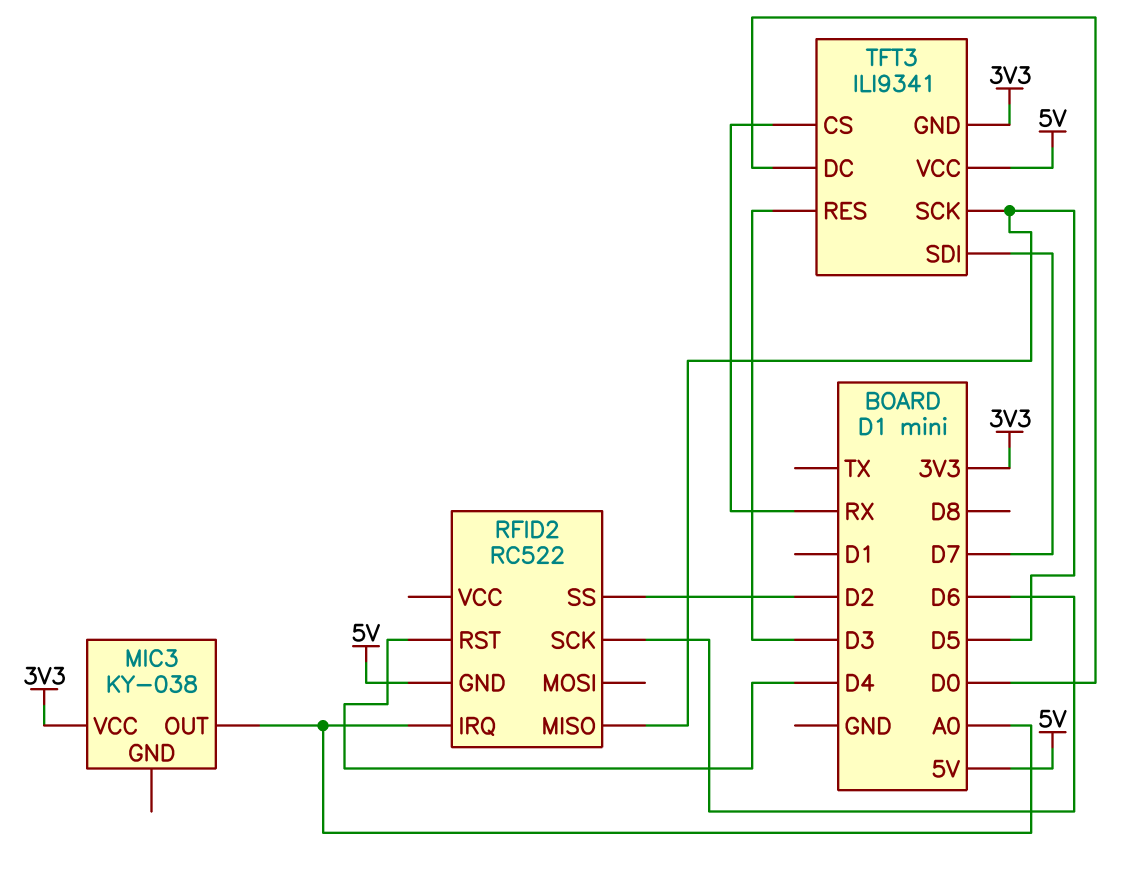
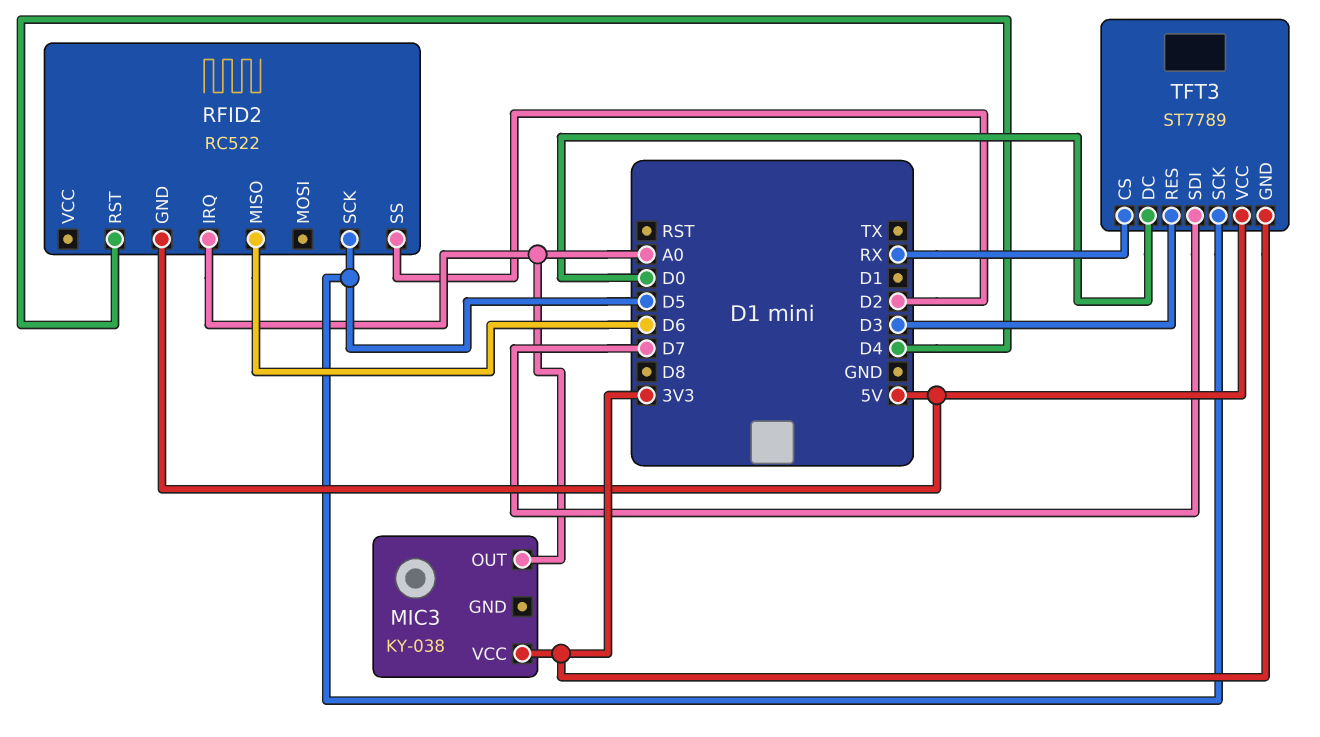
RFID2 pin MISO: D5 -> D6
RFID2 pin SCK: D6 -> D5
TFT3: ILI9341 -> ST7789

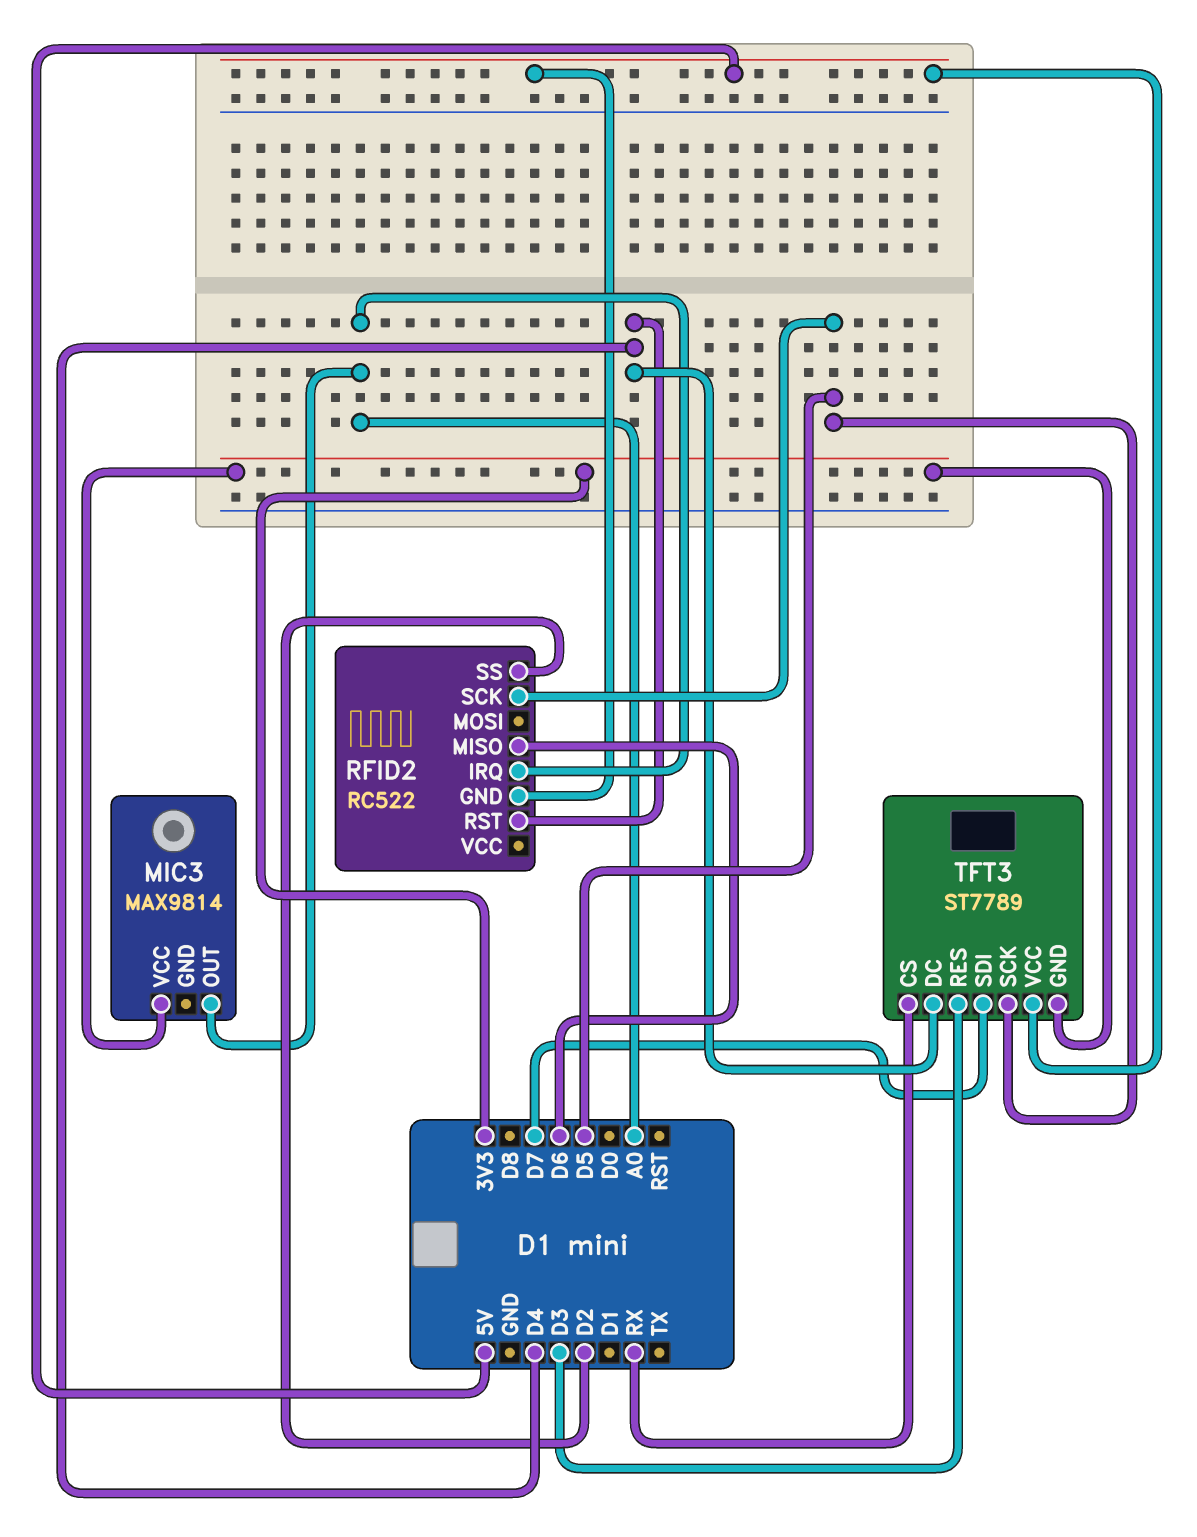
MIC3: KY-038 -> MAX9814
TFT3 pin DC: D0 -> D4

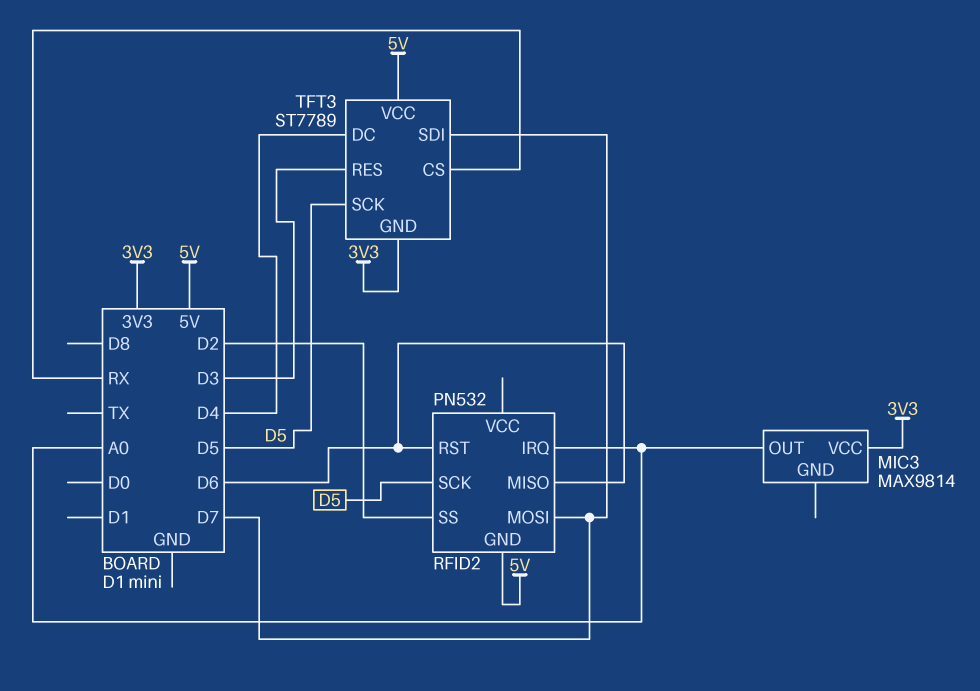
RFID2: RC522 -> PN532
RFID2 pin MOSI: none -> D7
RFID2 pin RST: D4 -> D6

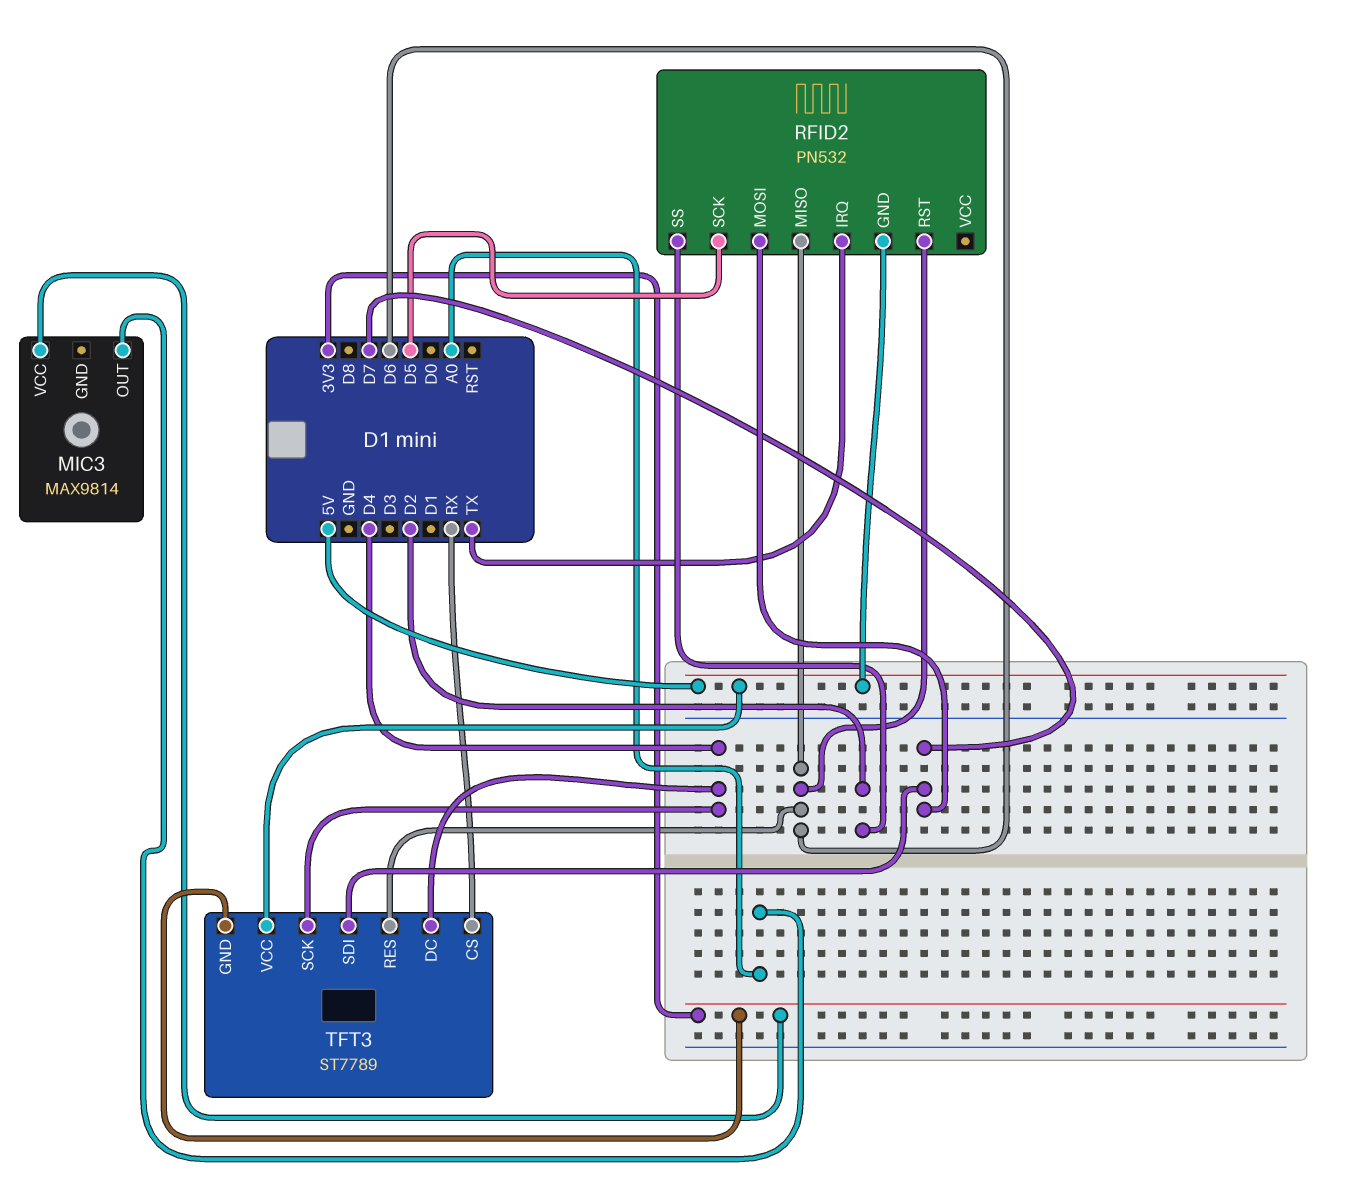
RFID2 pin IRQ: A0 -> TX
TFT3 pin RES: D3 -> D6
TFT3 pin SCK: D5 -> D4

